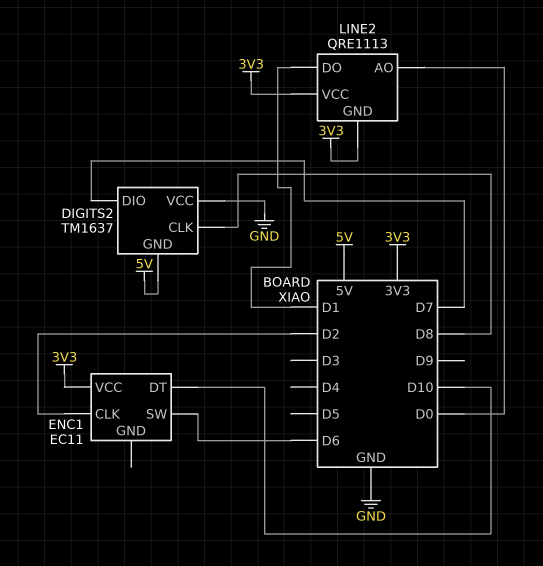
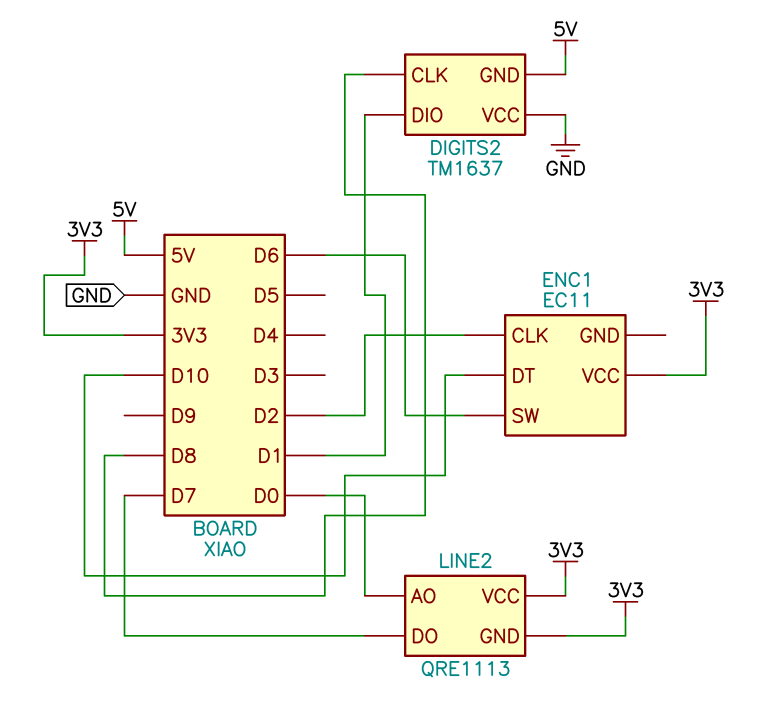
DIGITS2 pin DIO: D7 -> D1
LINE2 pin DO: D1 -> D7

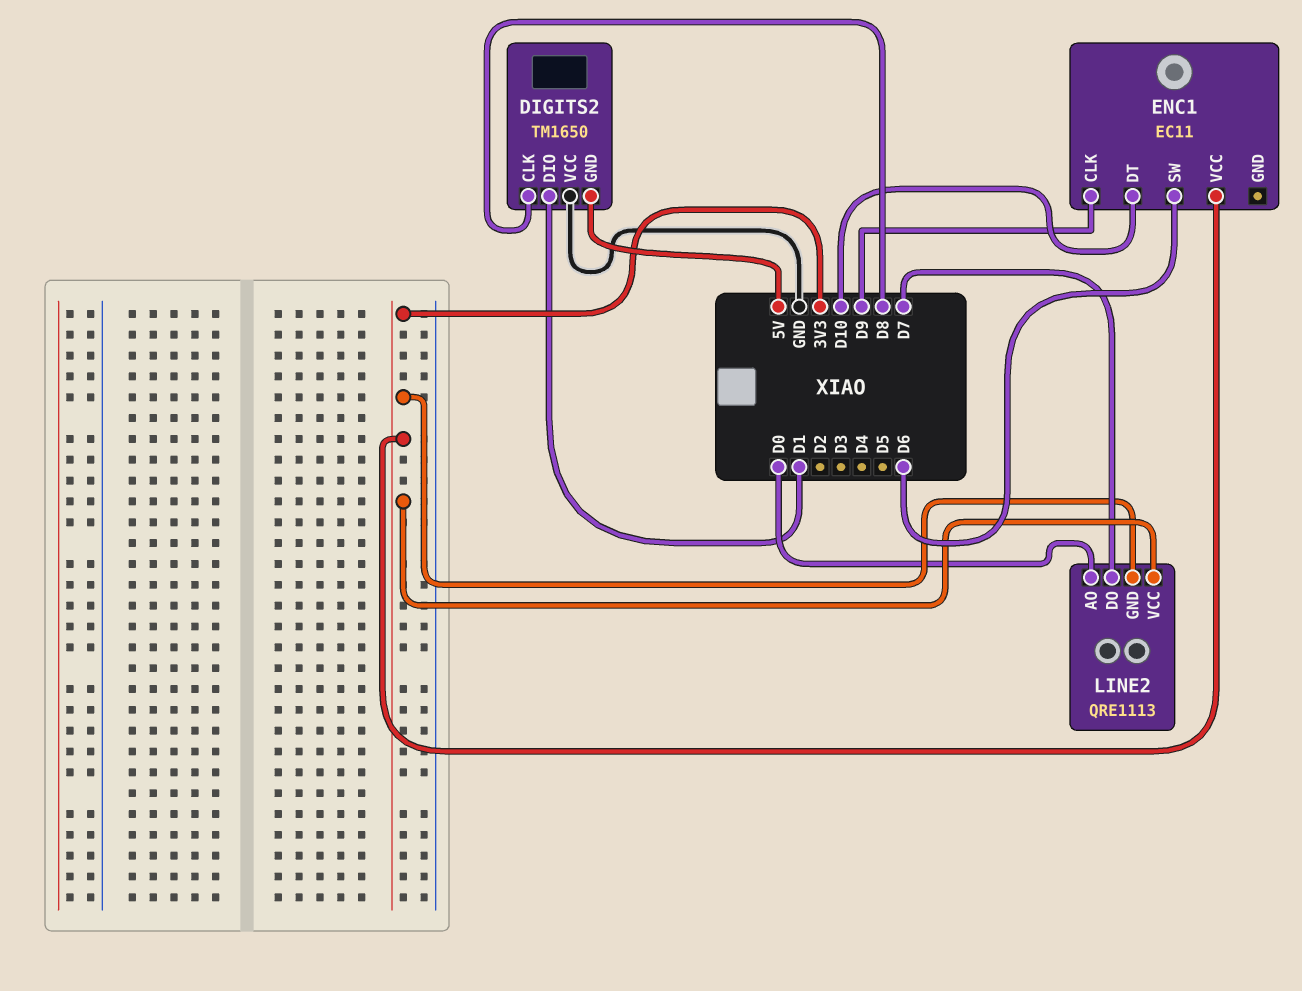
DIGITS2: TM1637 -> TM1650
ENC1 pin CLK: D2 -> D9

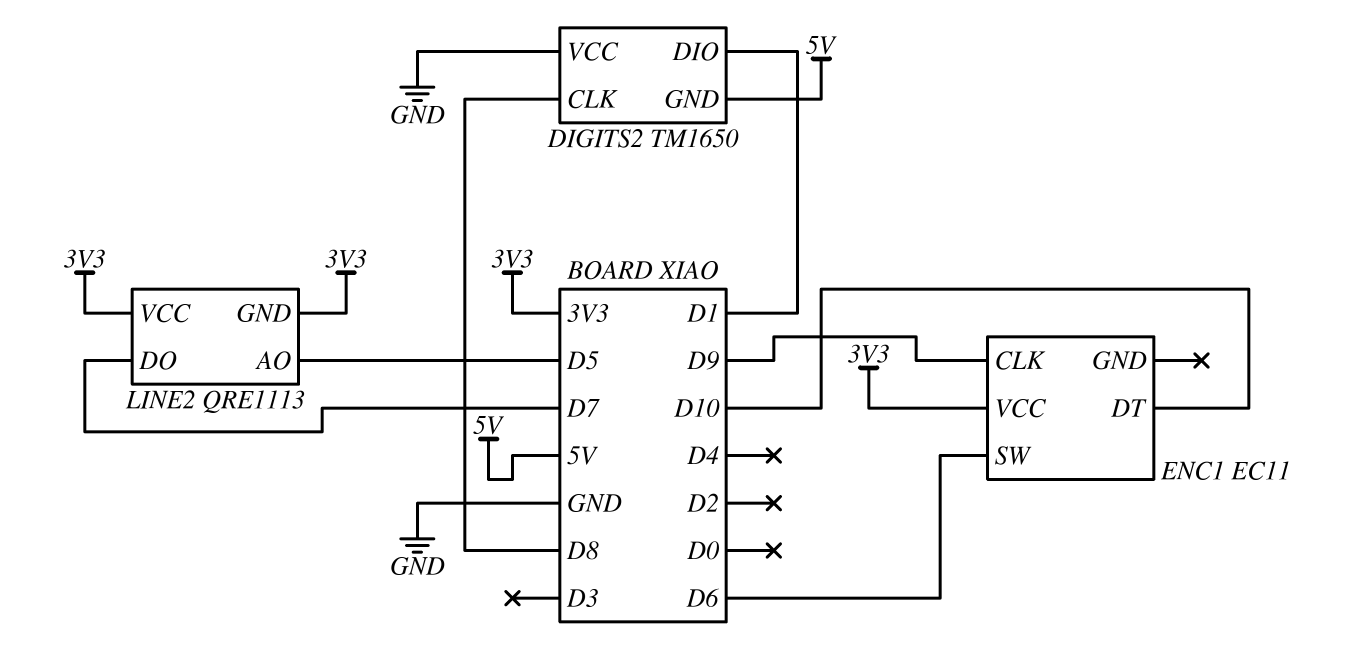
LINE2 pin AO: D0 -> D5

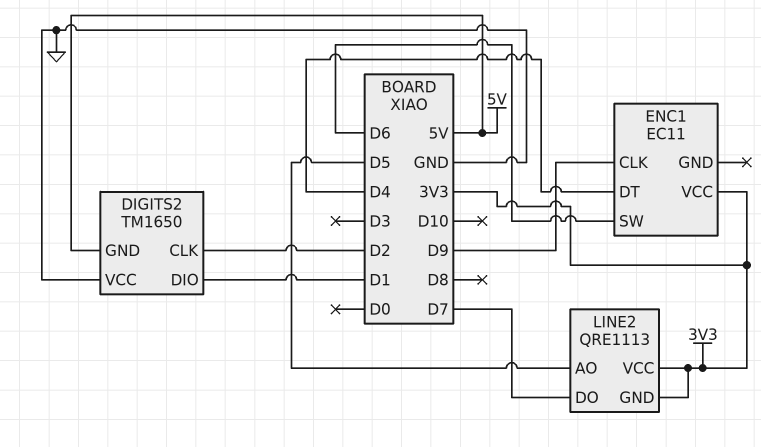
DIGITS2 pin CLK: D8 -> D2
ENC1 pin DT: D10 -> D4

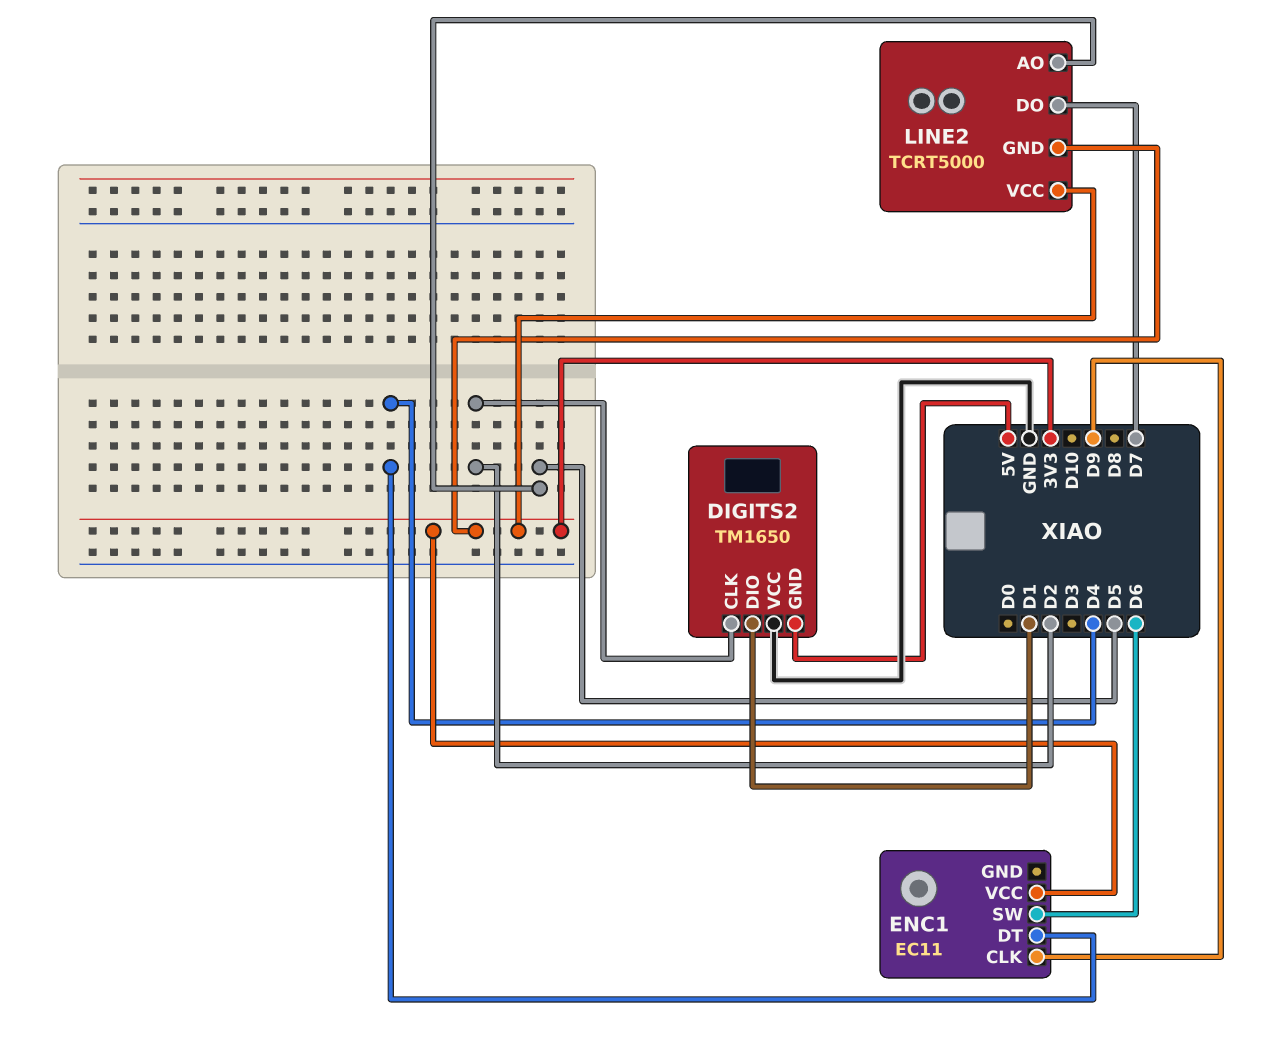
LINE2: QRE1113 -> TCRT5000

